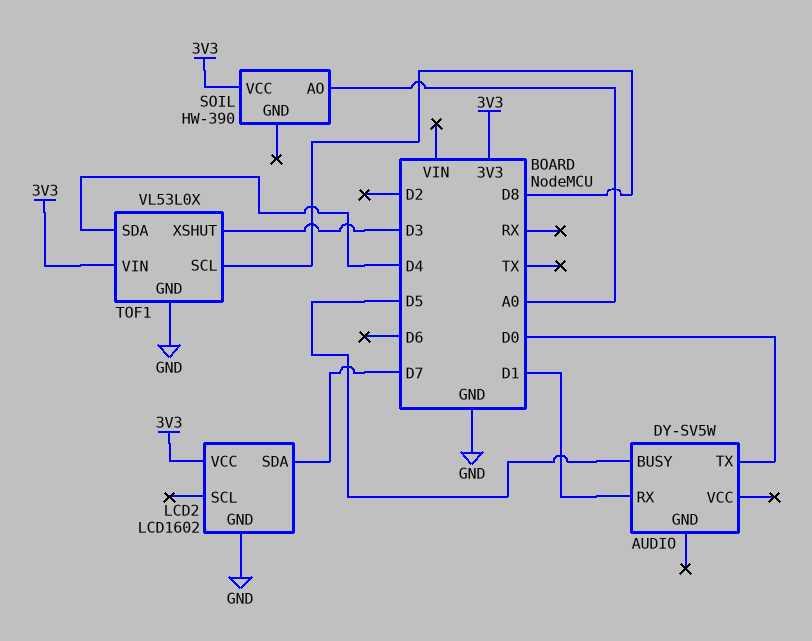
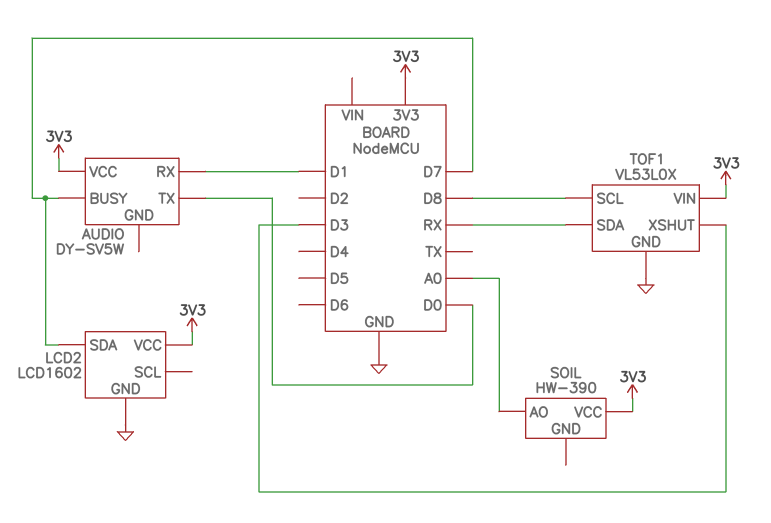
AUDIO pin BUSY: D5 -> D7
AUDIO pin VCC: none -> 3V3
TOF1 pin SDA: D4 -> RX

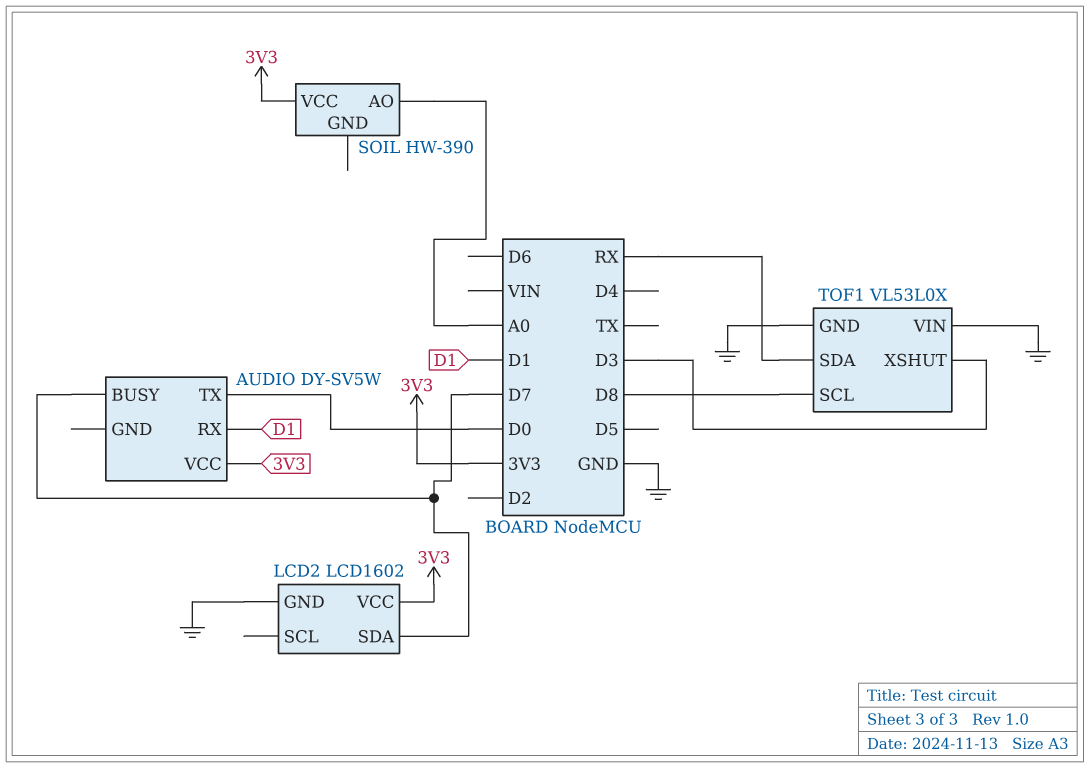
TOF1 pin VIN: 3V3 -> GND

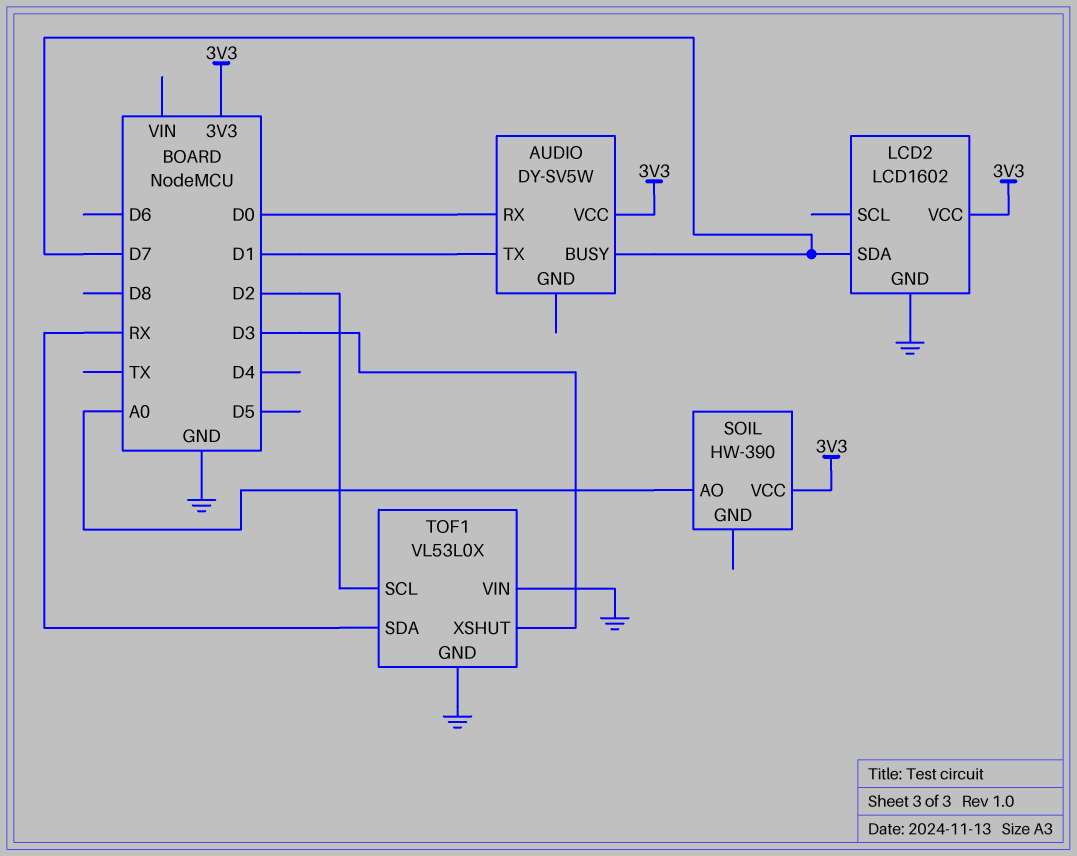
AUDIO pin RX: D1 -> D0
AUDIO pin TX: D0 -> D1
TOF1 pin SCL: D8 -> D2

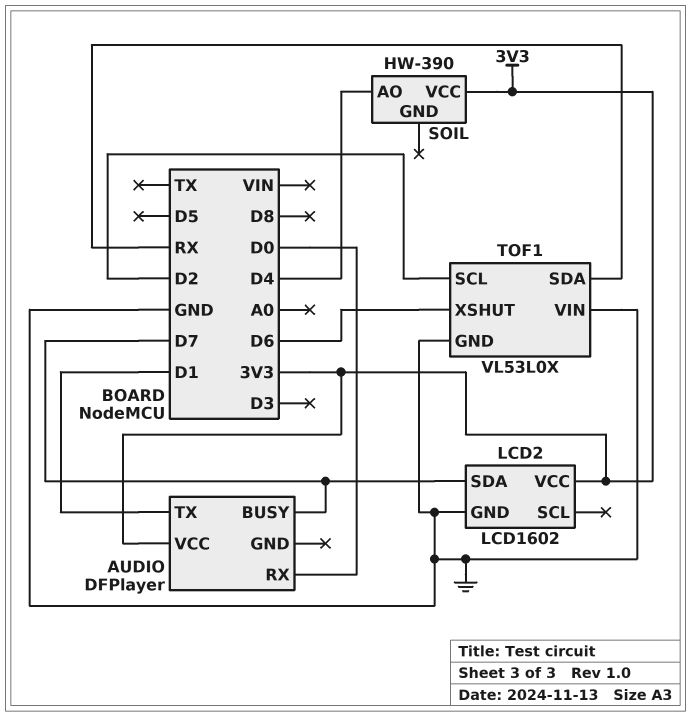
AUDIO: DY-SV5W -> DFPlayer
SOIL pin AO: A0 -> D4
TOF1 pin XSHUT: D3 -> D6

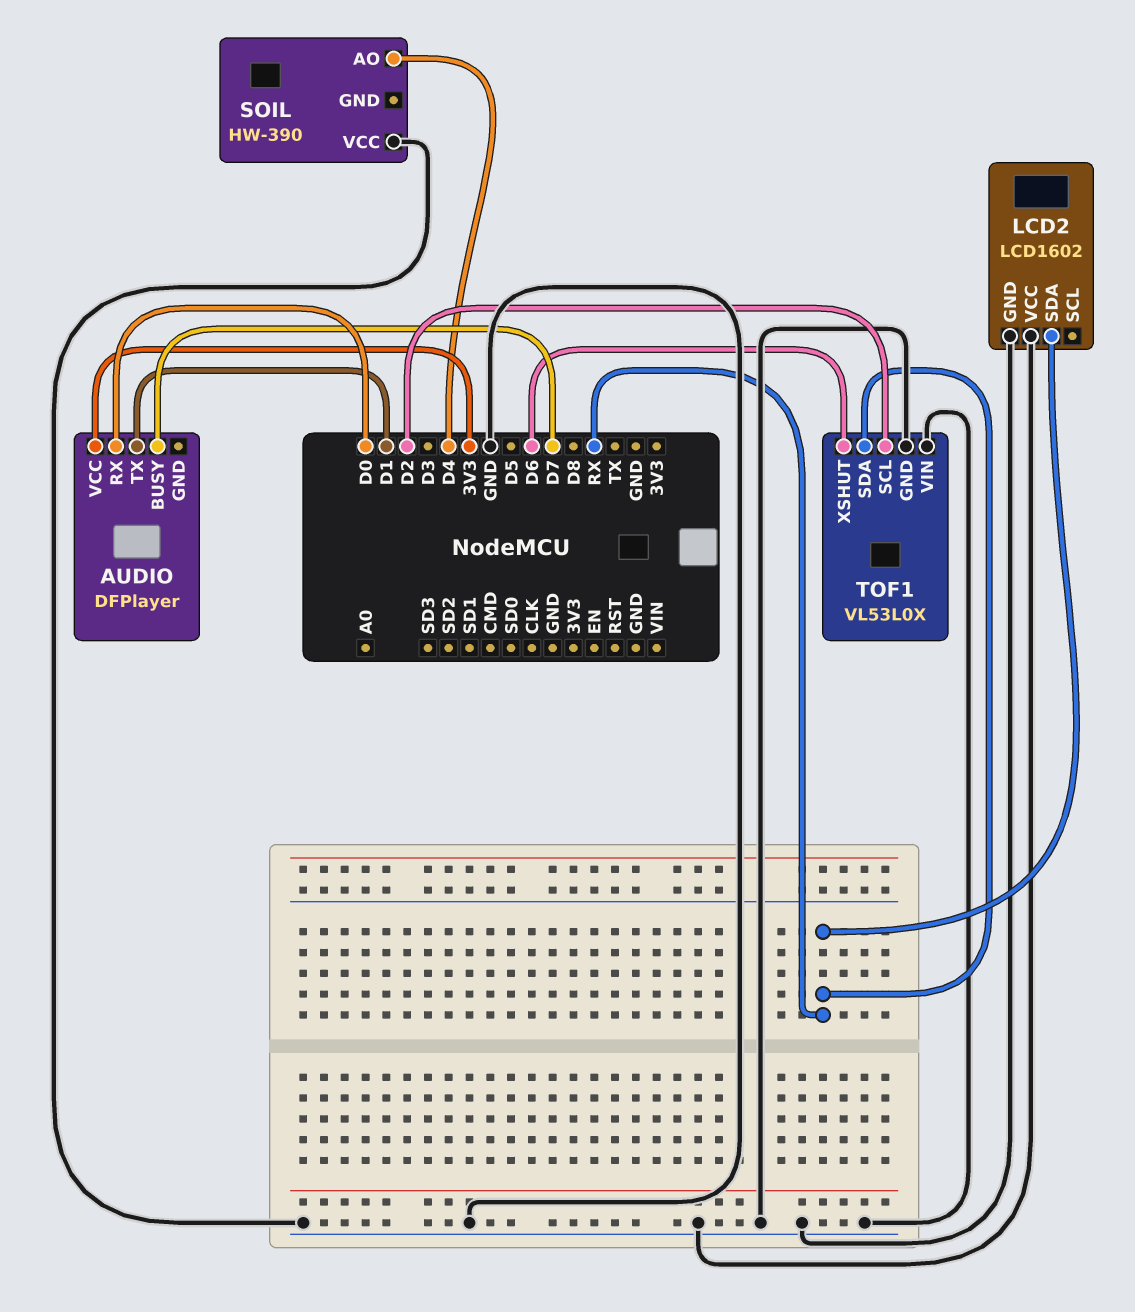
LCD2 pin SDA: D7 -> RX
LCD2 pin VCC: 3V3 -> GND
SOIL pin VCC: 3V3 -> GND

